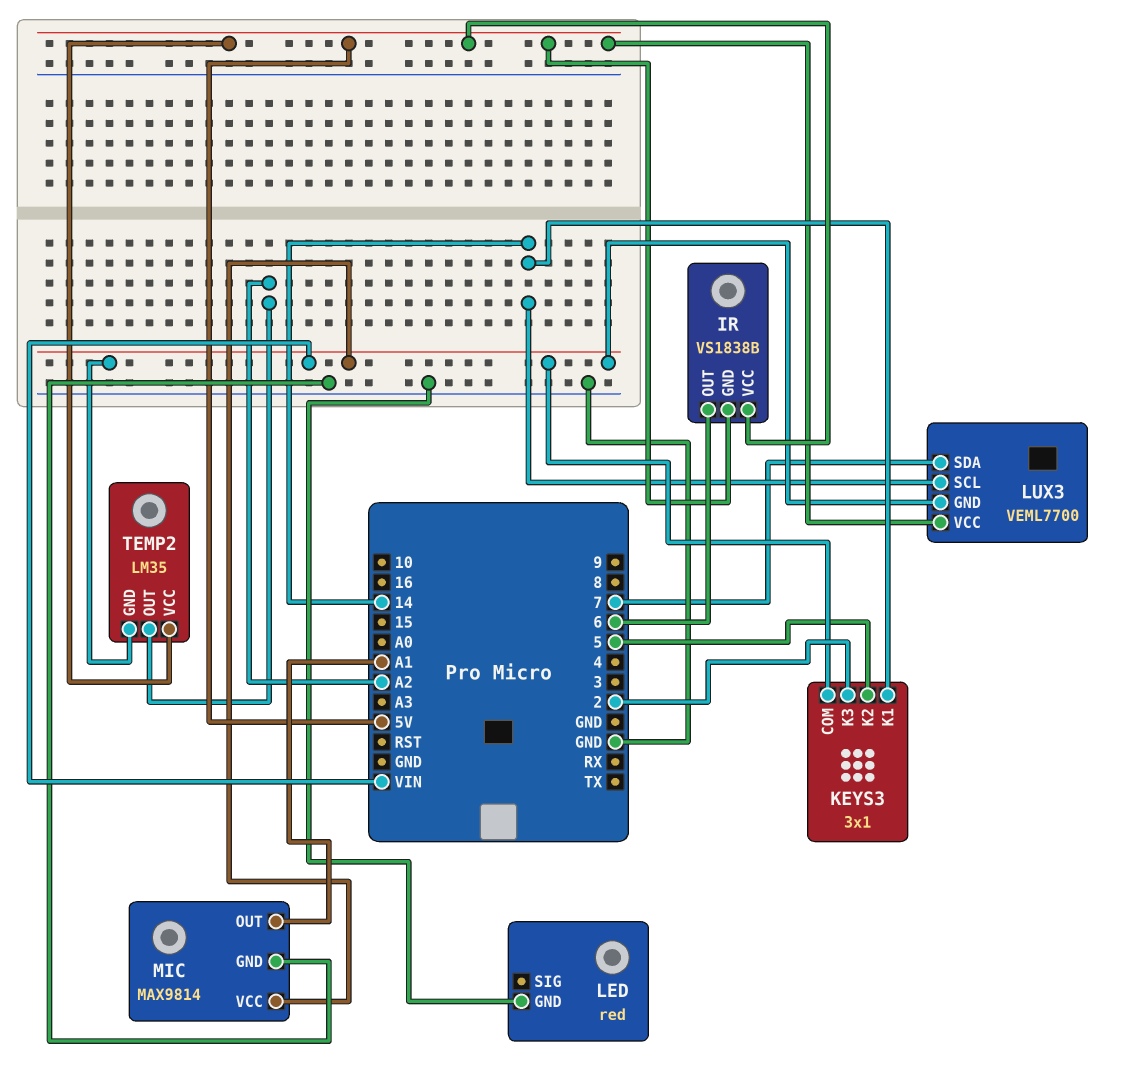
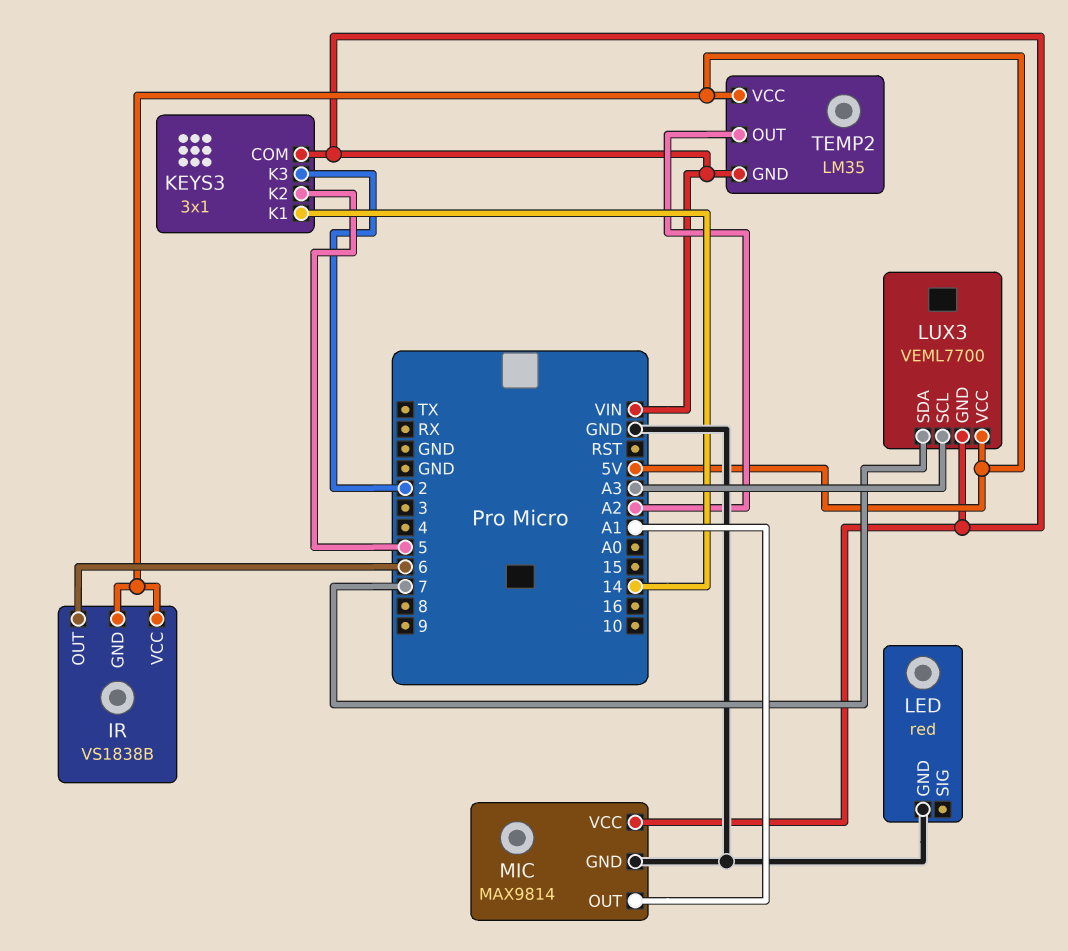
LUX3 pin SCL: 14 -> A3

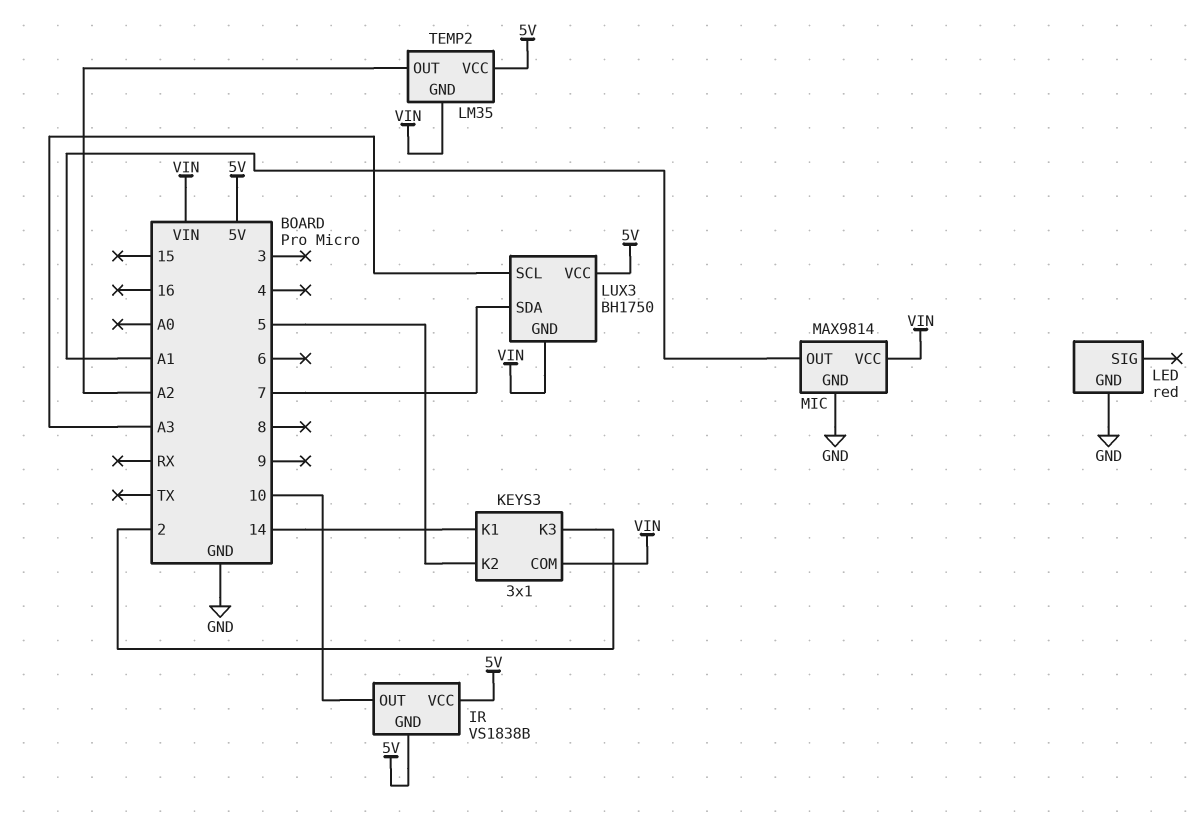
IR pin OUT: 6 -> 10
LUX3: VEML7700 -> BH1750

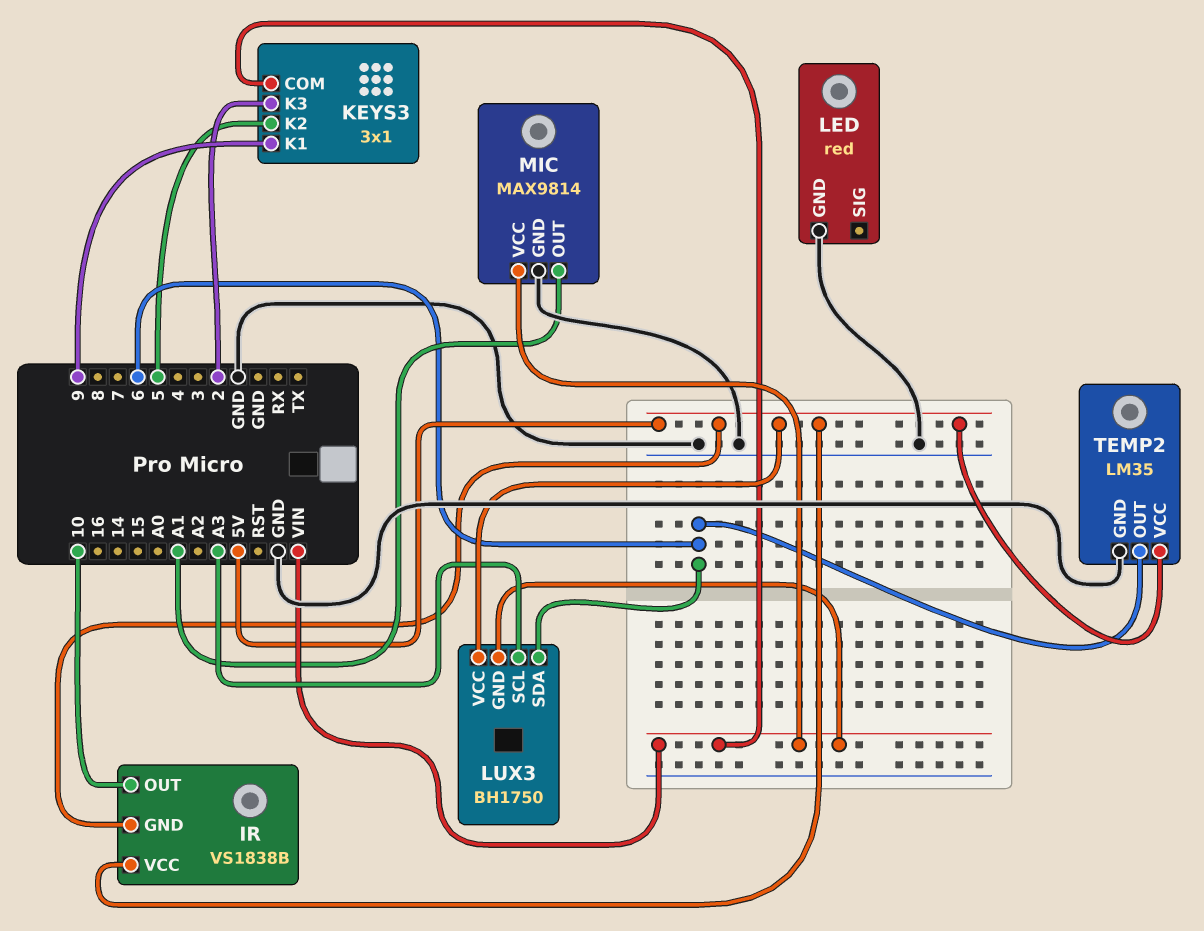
KEYS3 pin K1: 14 -> 9
LUX3 pin SDA: 7 -> 6
TEMP2 pin GND: VIN -> GND
TEMP2 pin OUT: A2 -> 6

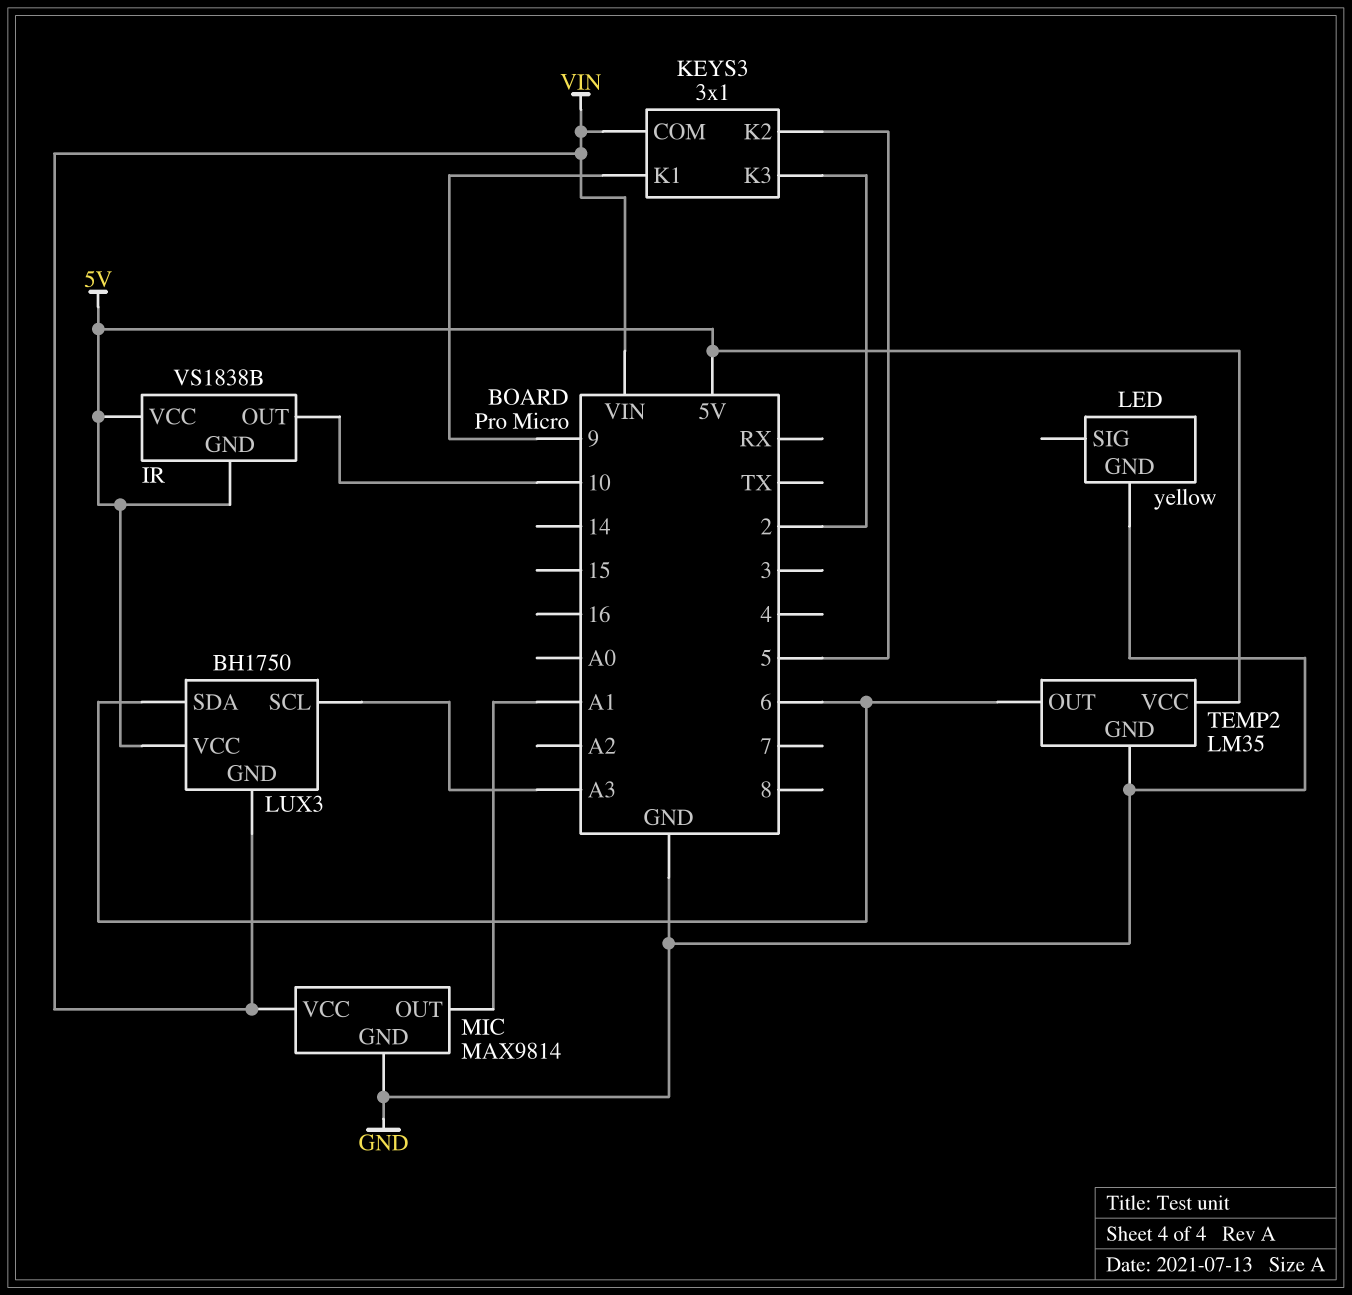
LED: red -> yellow

